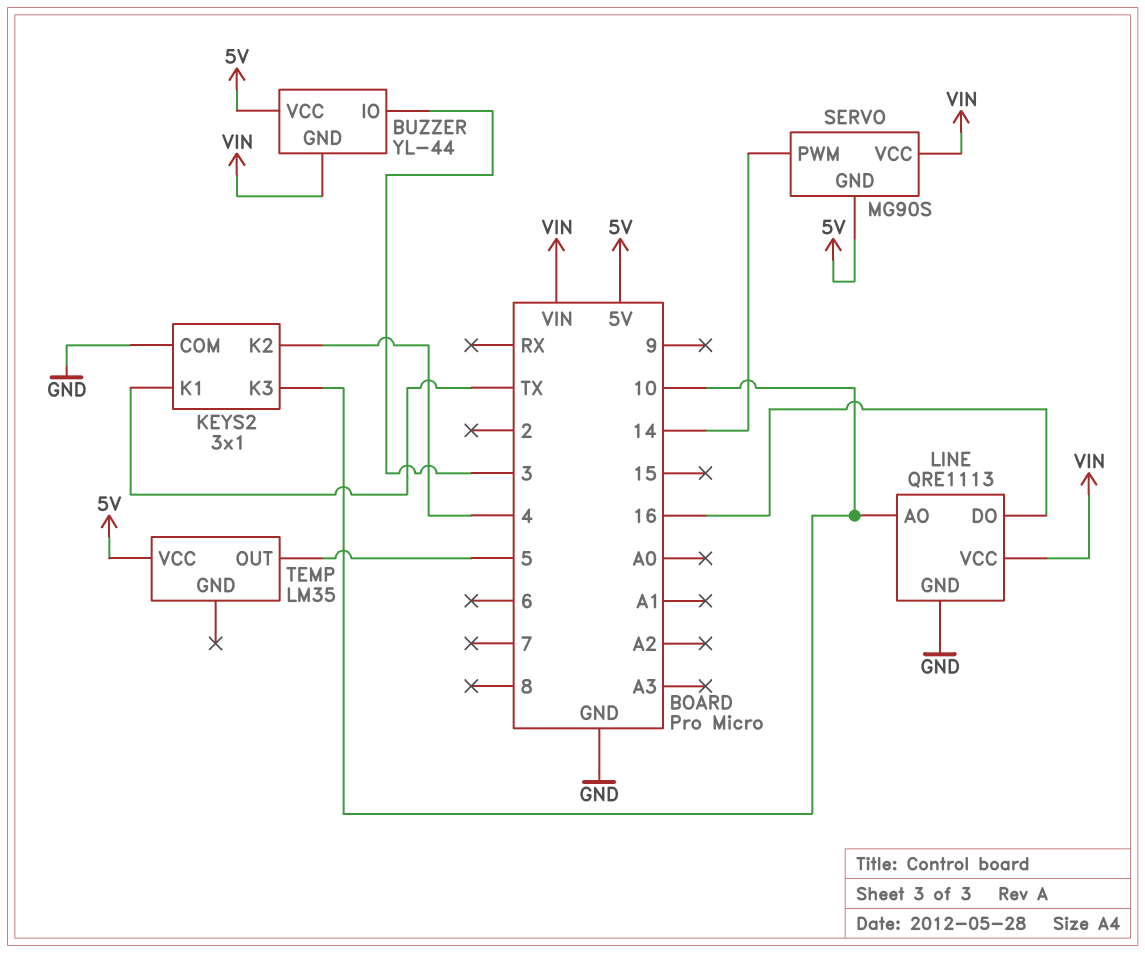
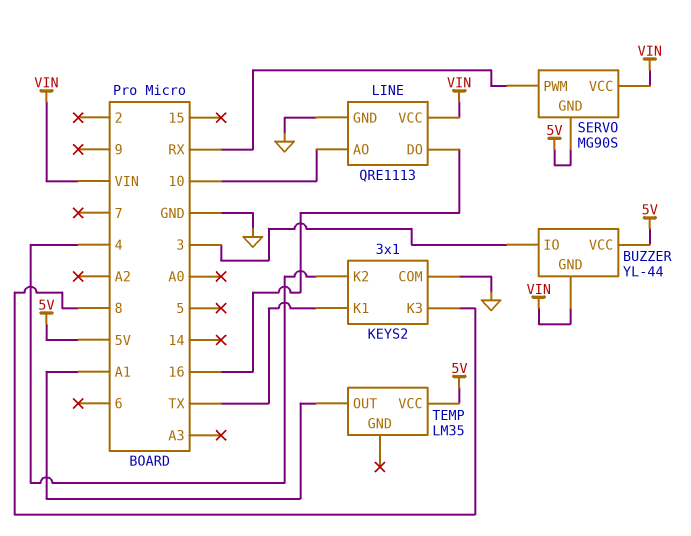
KEYS2 pin K3: 10 -> 8
SERVO pin PWM: 14 -> RX
TEMP pin OUT: 5 -> A1

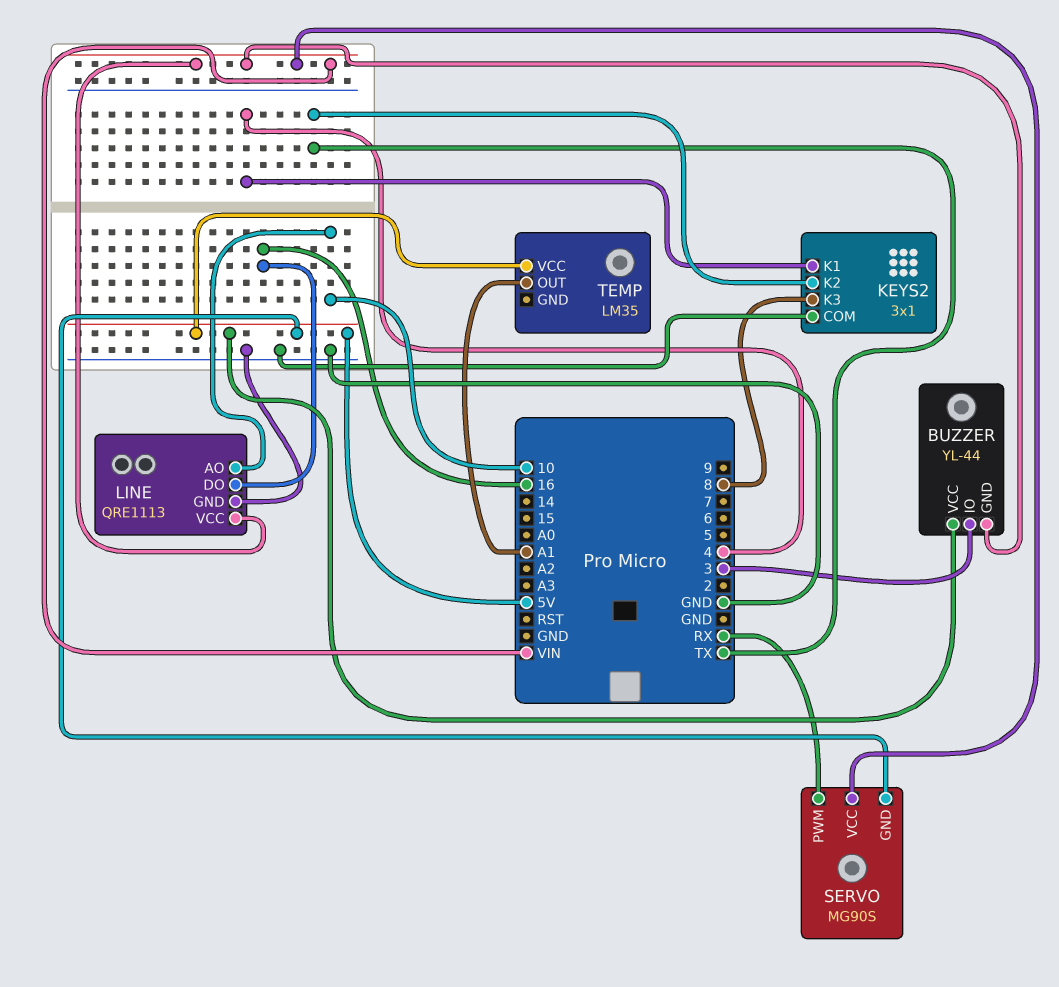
KEYS2 pin K1: TX -> 4
KEYS2 pin K2: 4 -> TX

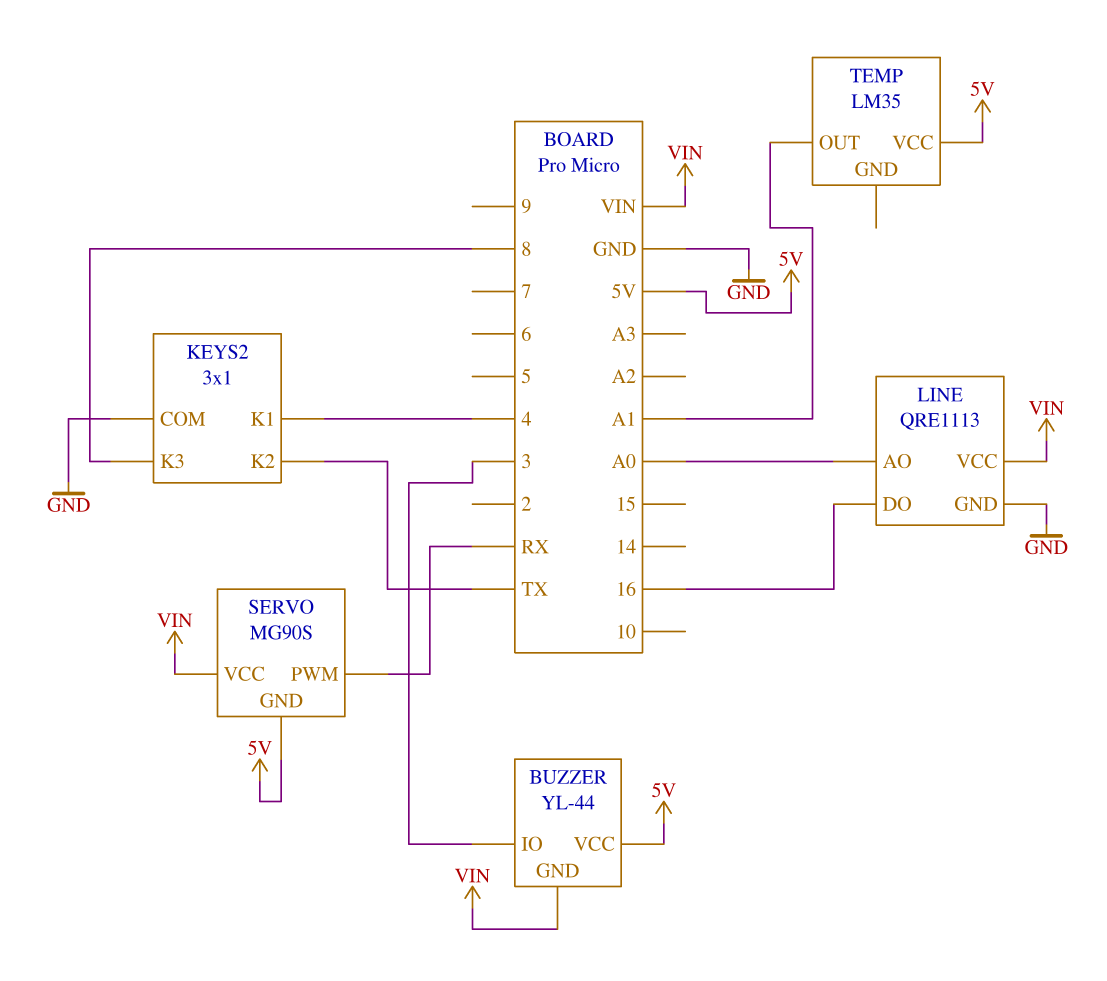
LINE pin AO: 10 -> A0

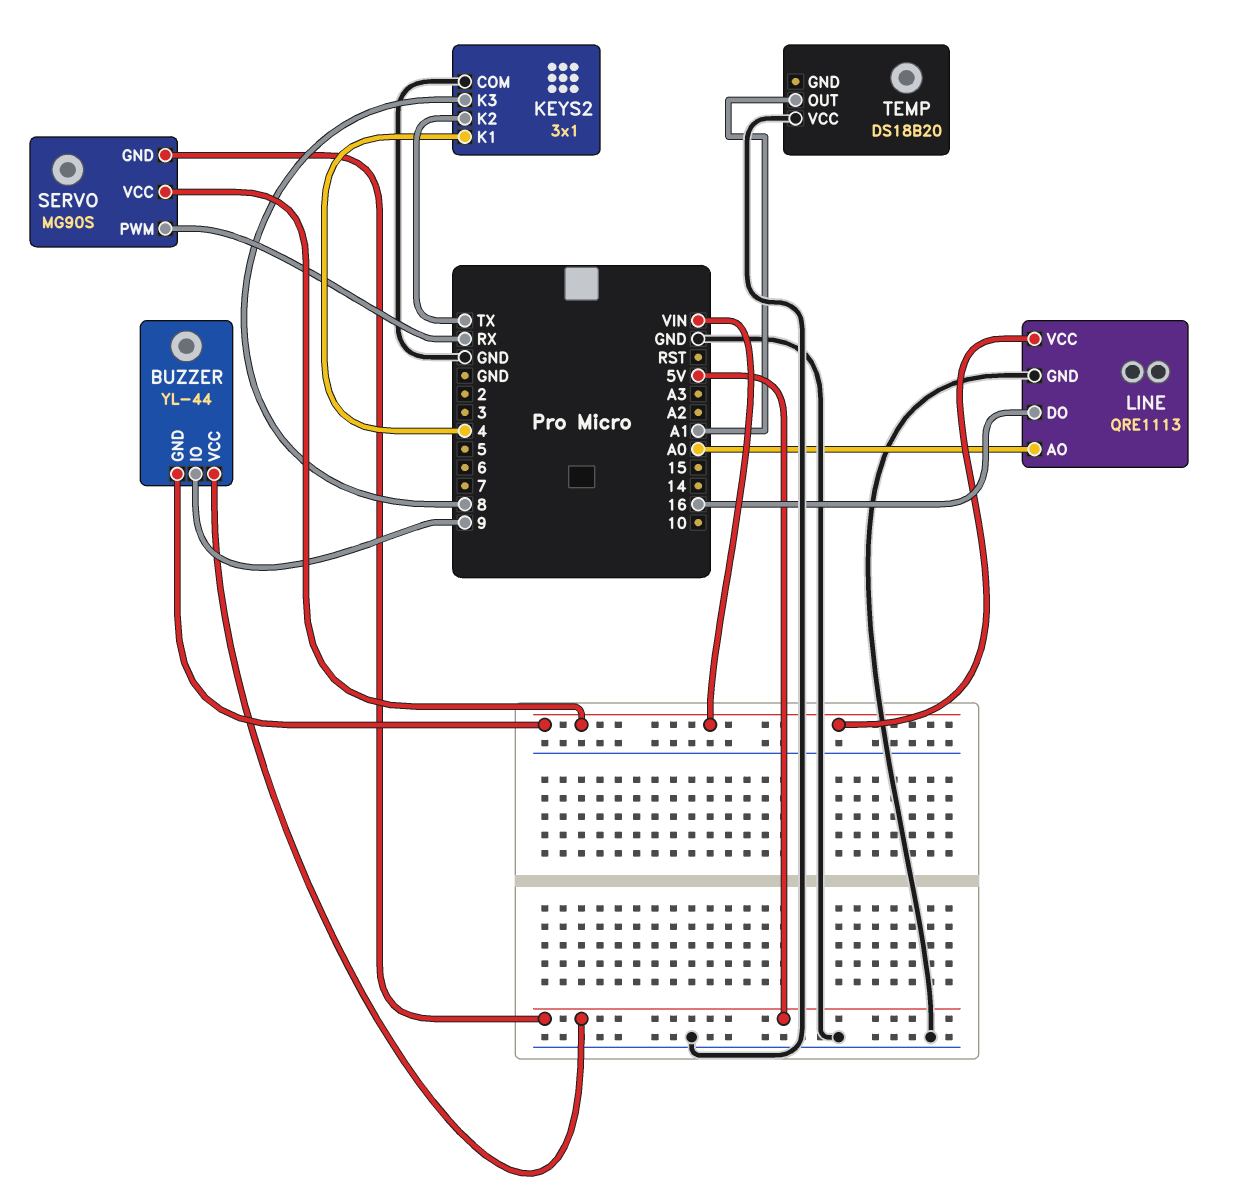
BUZZER pin IO: 3 -> 9
TEMP: LM35 -> DS18B20
TEMP pin VCC: 5V -> GND

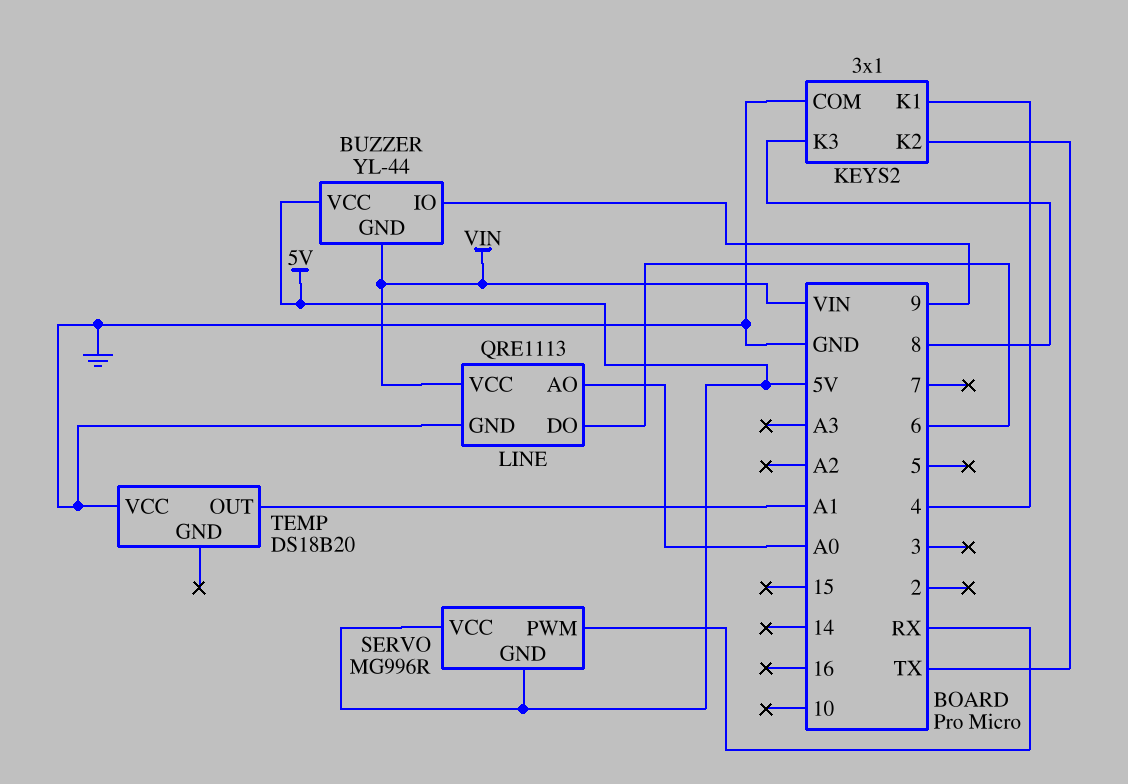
LINE pin DO: 16 -> 6
SERVO: MG90S -> MG996R
SERVO pin VCC: VIN -> 5V

